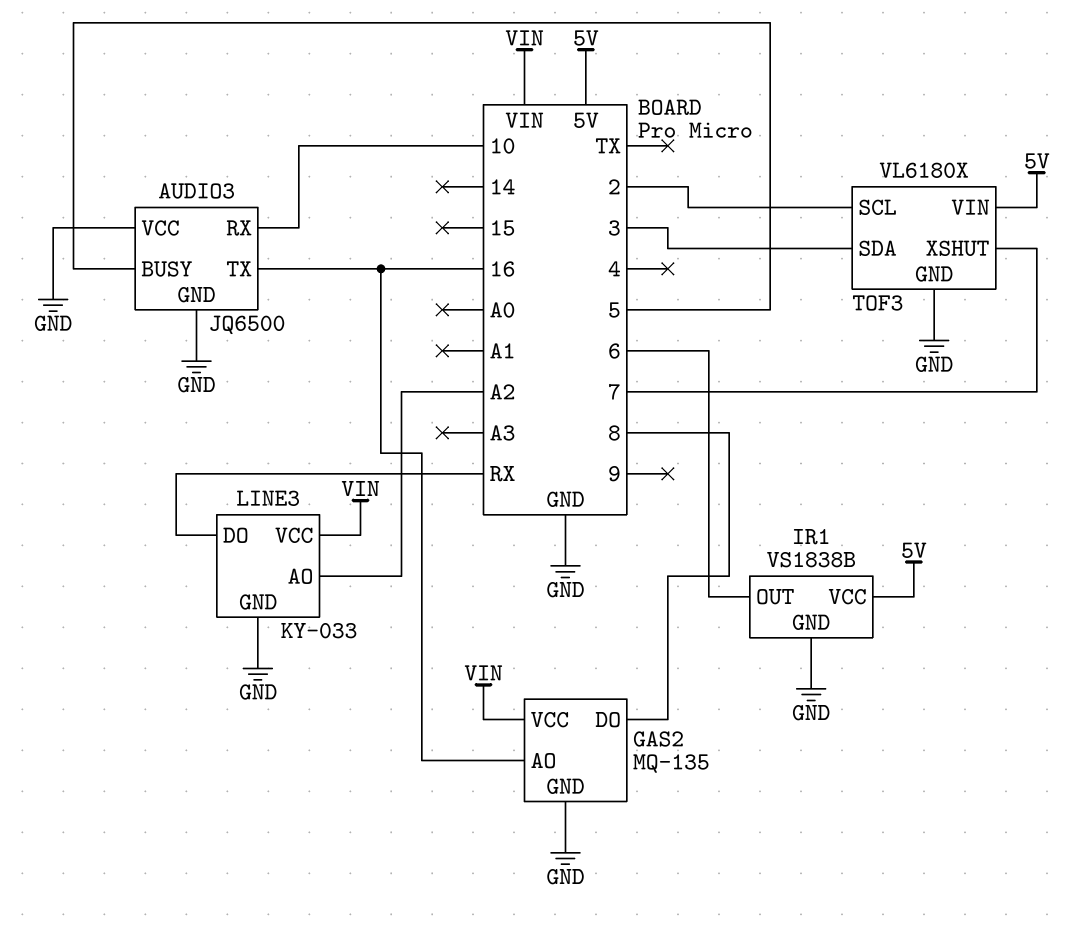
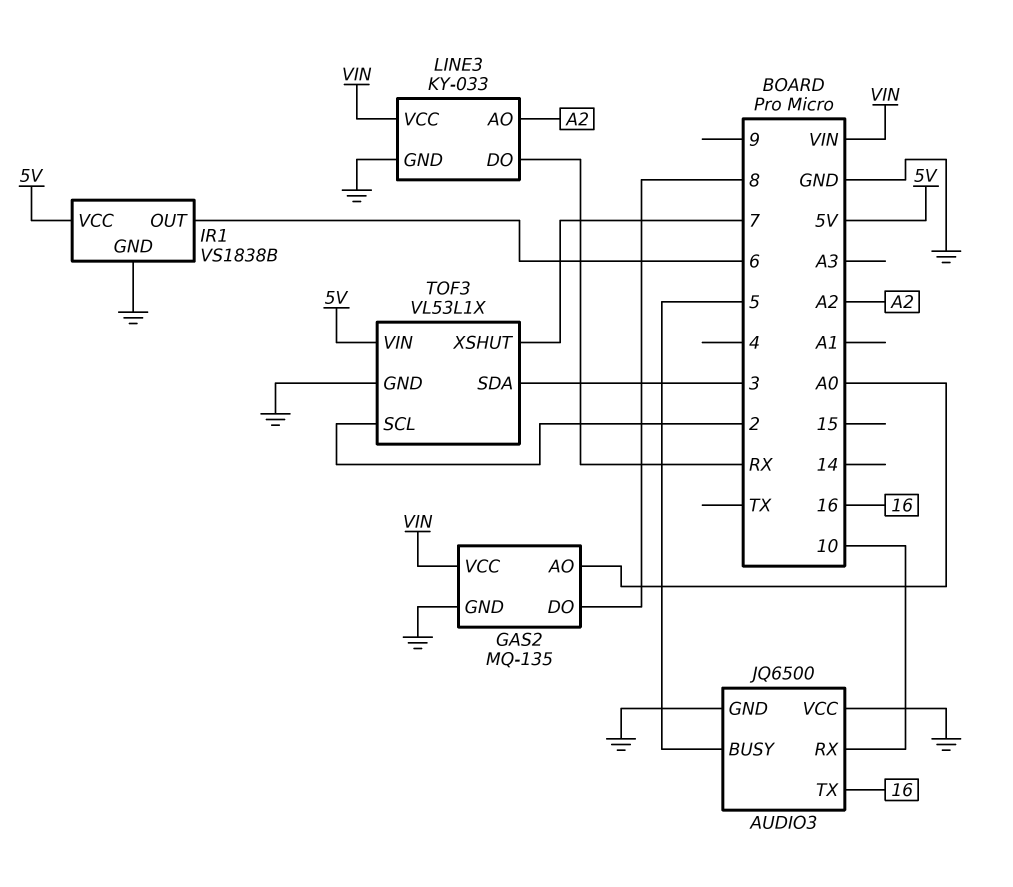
GAS2 pin AO: 16 -> A0
TOF3: VL6180X -> VL53L1X

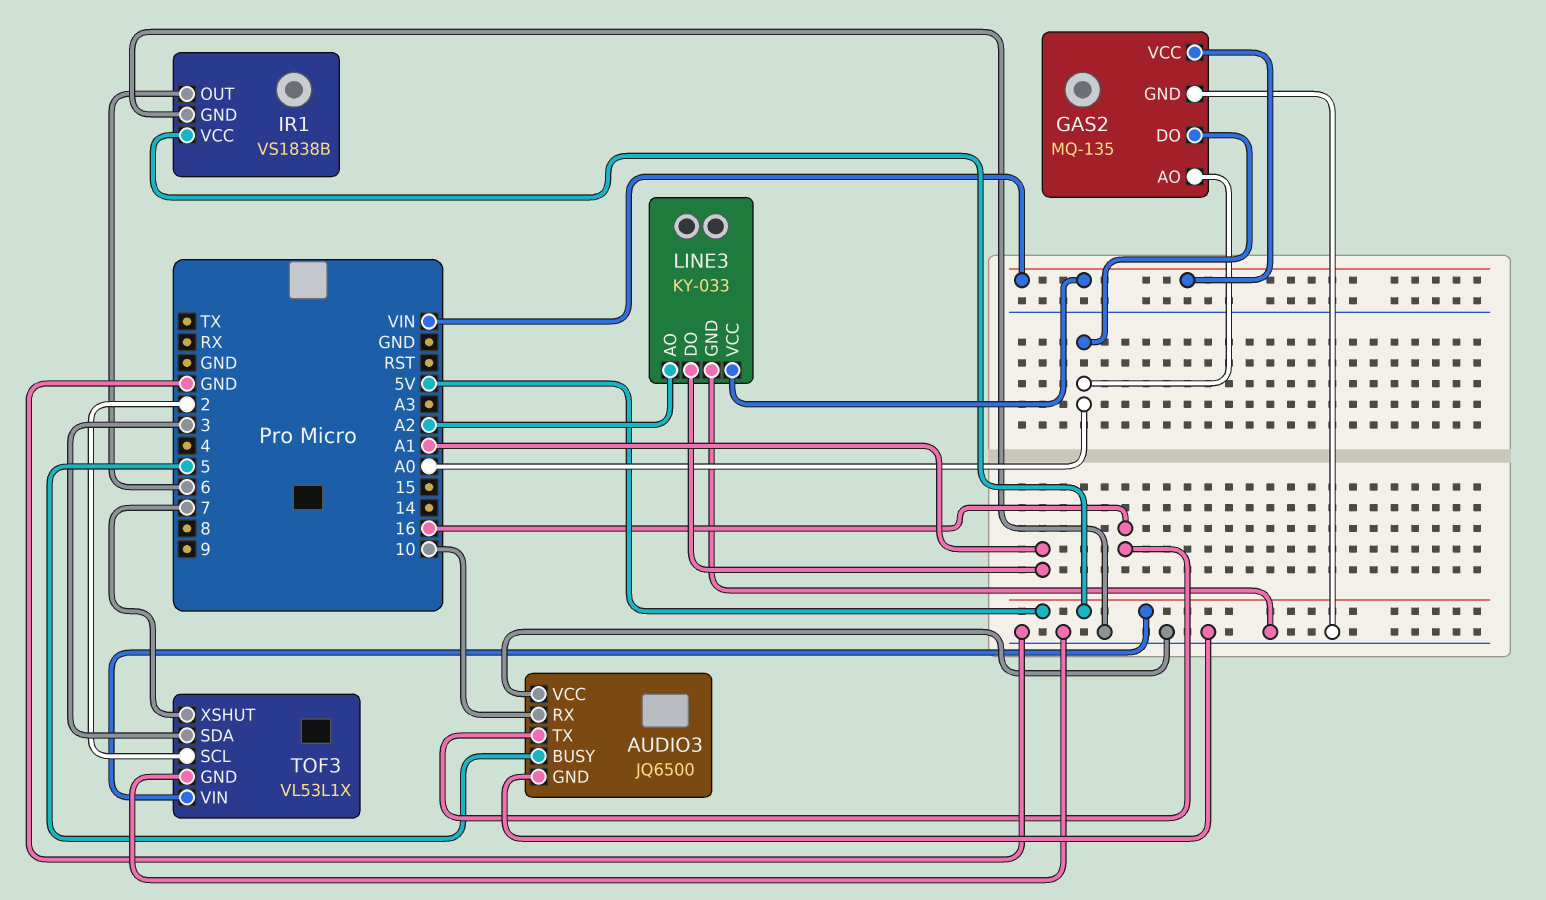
GAS2 pin DO: 8 -> A0
LINE3 pin DO: RX -> A1

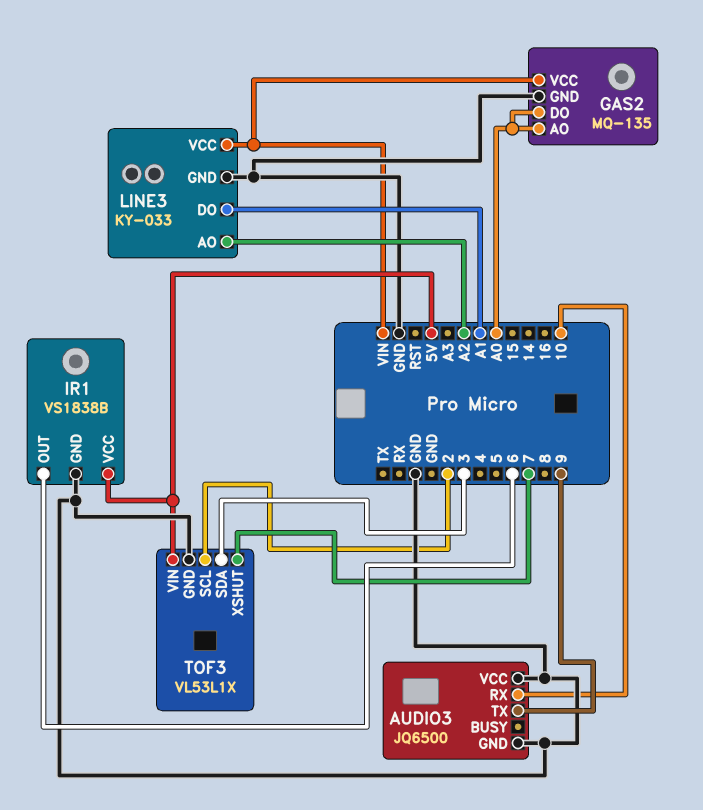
AUDIO3 pin BUSY: 5 -> none
AUDIO3 pin TX: 16 -> 9

